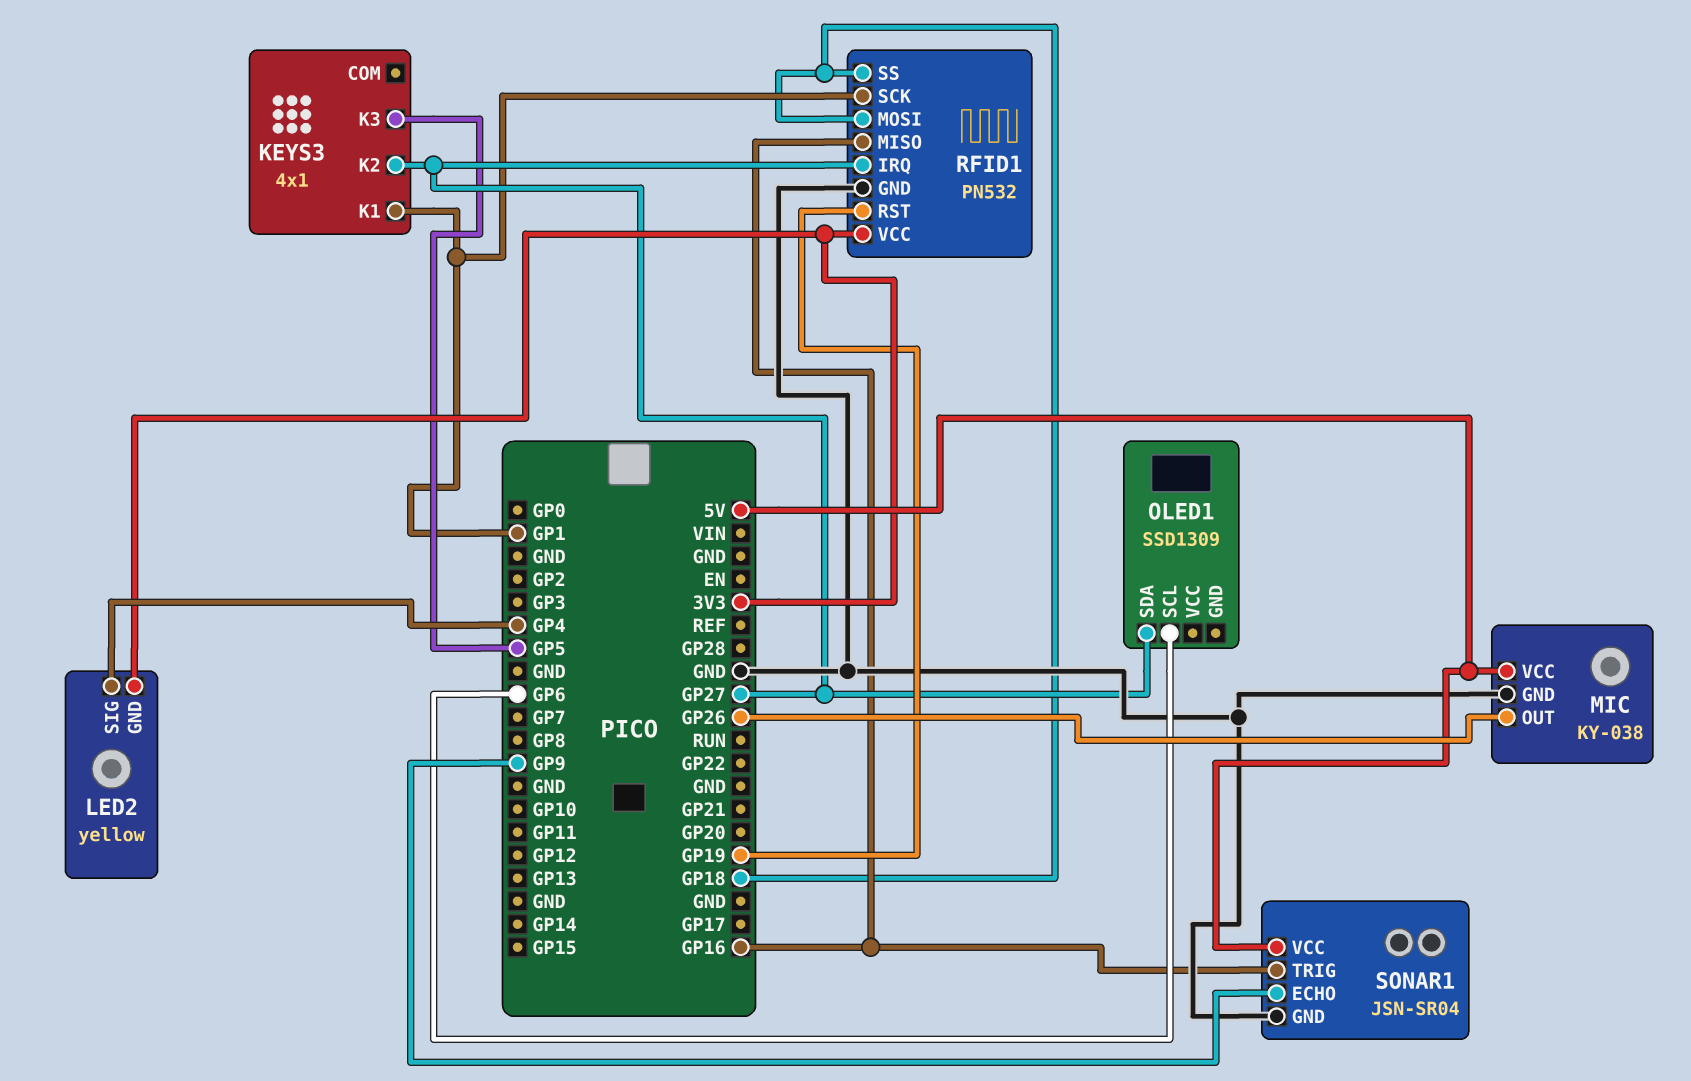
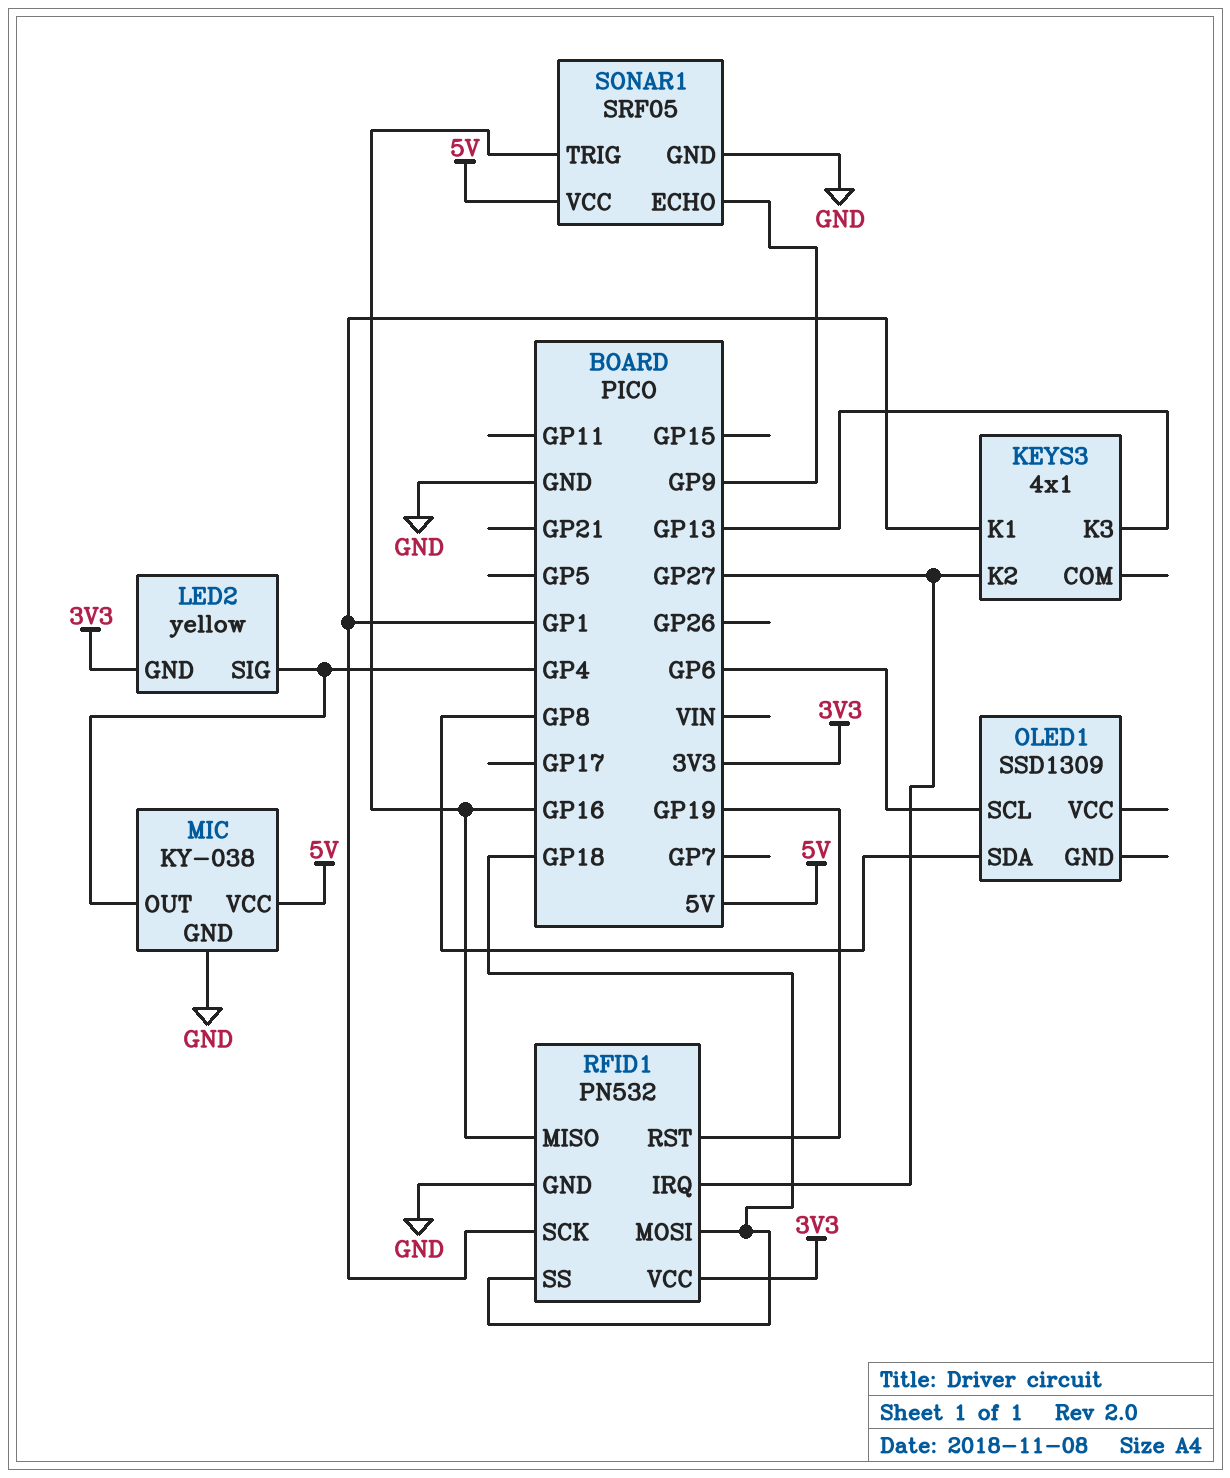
KEYS3 pin K3: GP5 -> GP13
MIC pin OUT: GP26 -> GP4
OLED1 pin SDA: GP27 -> GP8
SONAR1: JSN-SR04 -> SRF05

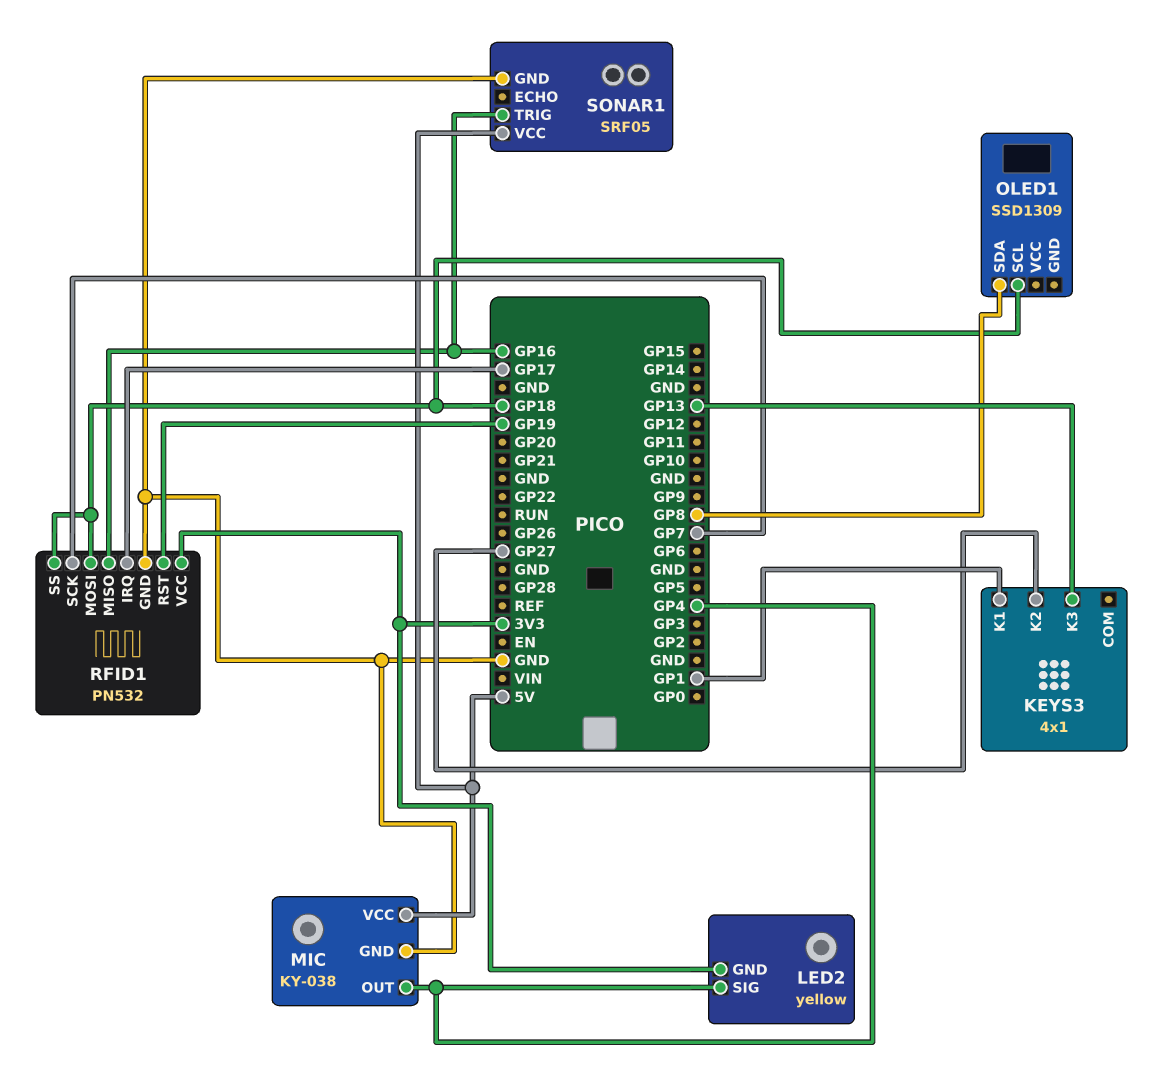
OLED1 pin SCL: GP6 -> GP18
RFID1 pin IRQ: GP27 -> GP17
RFID1 pin SCK: GP1 -> GP7
SONAR1 pin ECHO: GP9 -> none

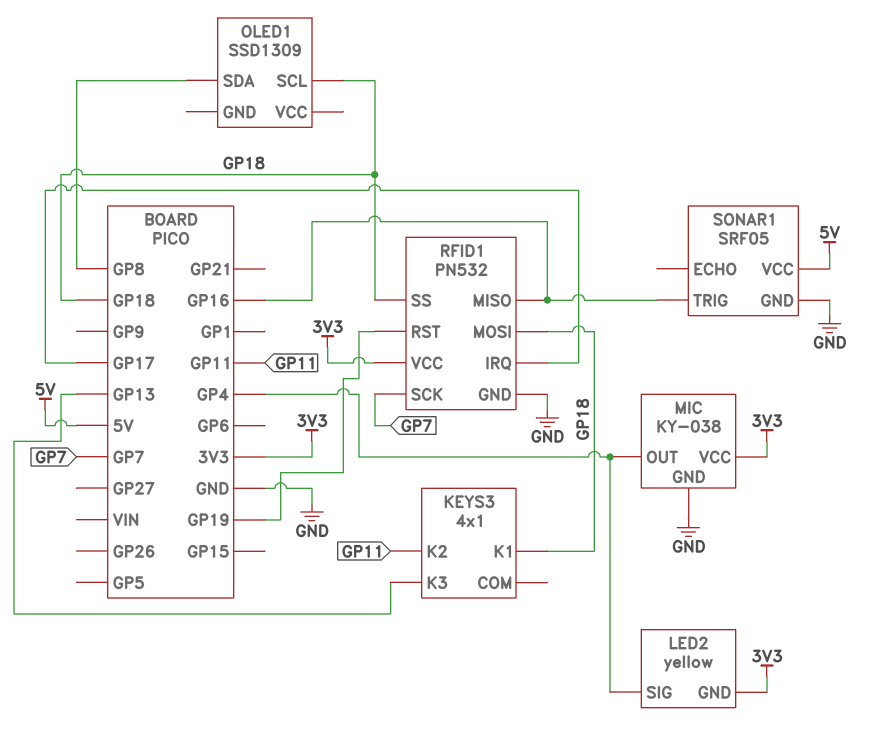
KEYS3 pin K1: GP1 -> GP18
KEYS3 pin K2: GP27 -> GP11
MIC pin VCC: 5V -> 3V3

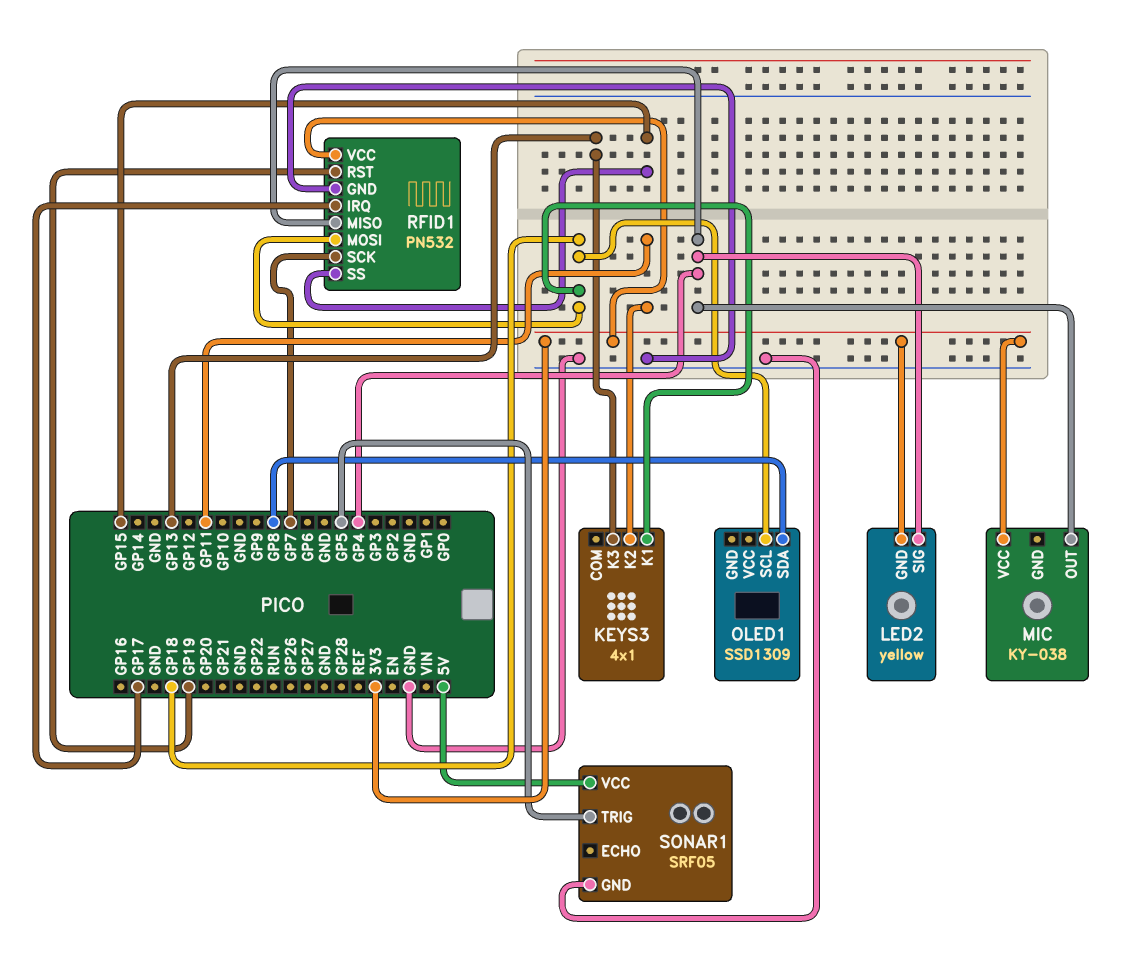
MIC pin GND: GND -> none
RFID1 pin MISO: GP16 -> GP4
RFID1 pin SS: GP18 -> GP15
SONAR1 pin TRIG: GP16 -> GP5

